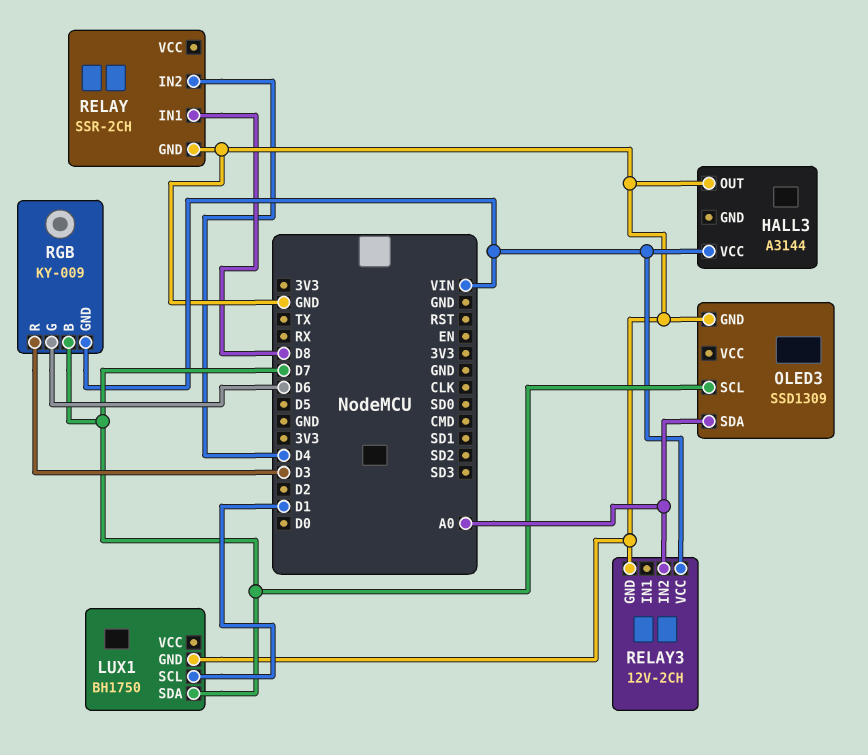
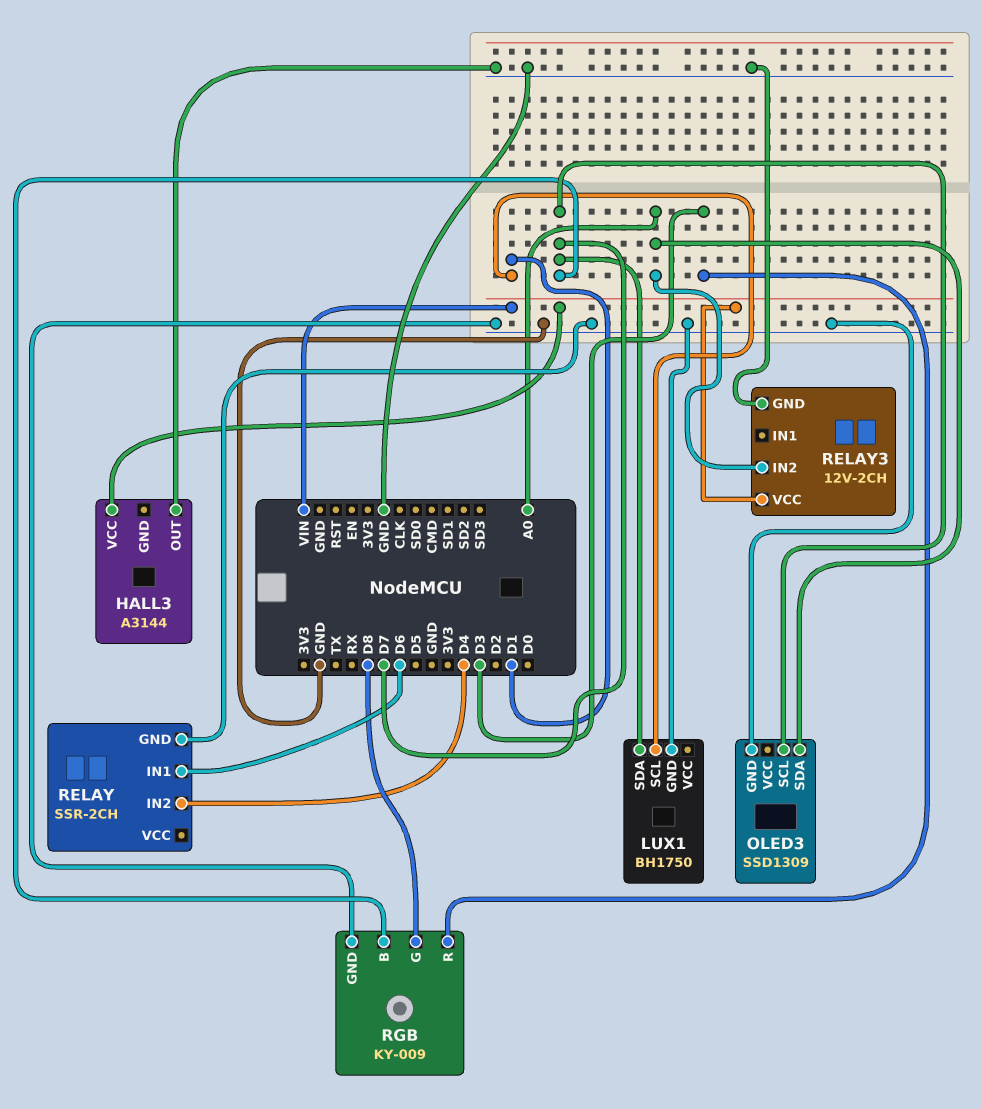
RELAY pin IN1: D8 -> D6
RGB pin G: D6 -> D8
RGB pin GND: VIN -> GND

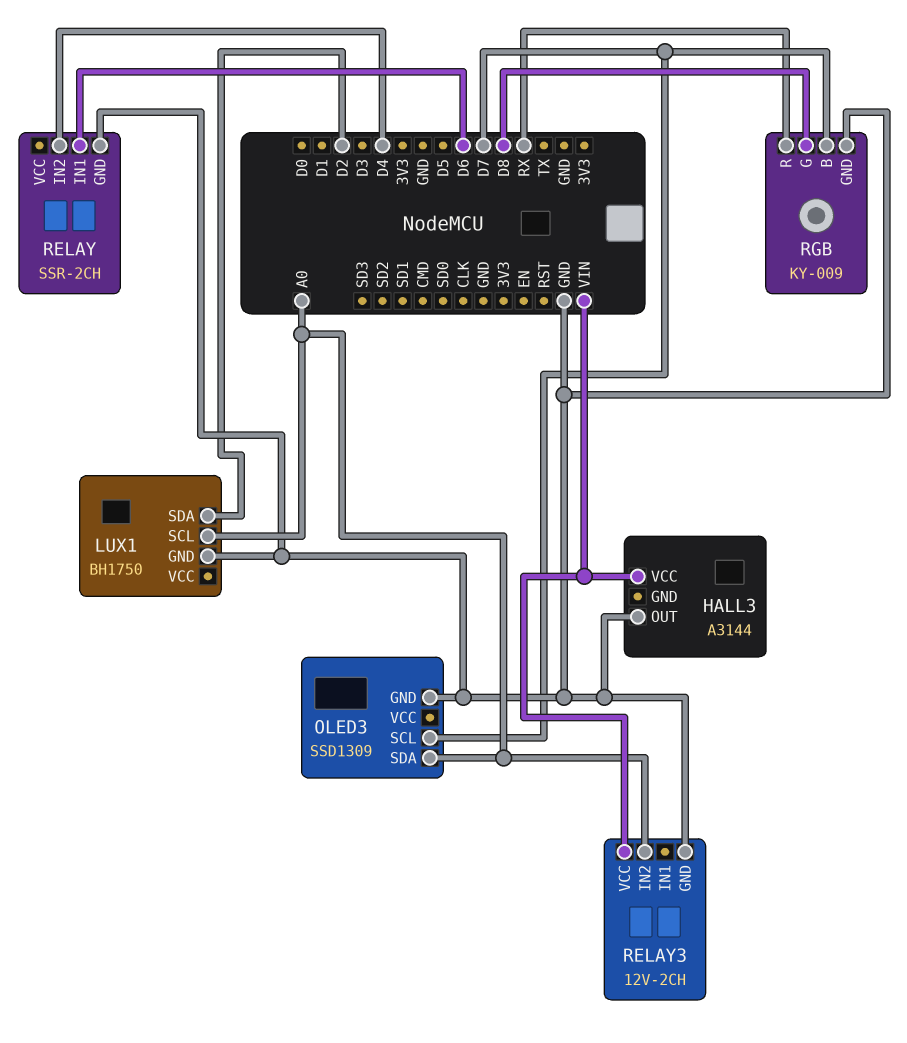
LUX1 pin SCL: D1 -> A0
LUX1 pin SDA: D7 -> D2
RGB pin R: D3 -> RX

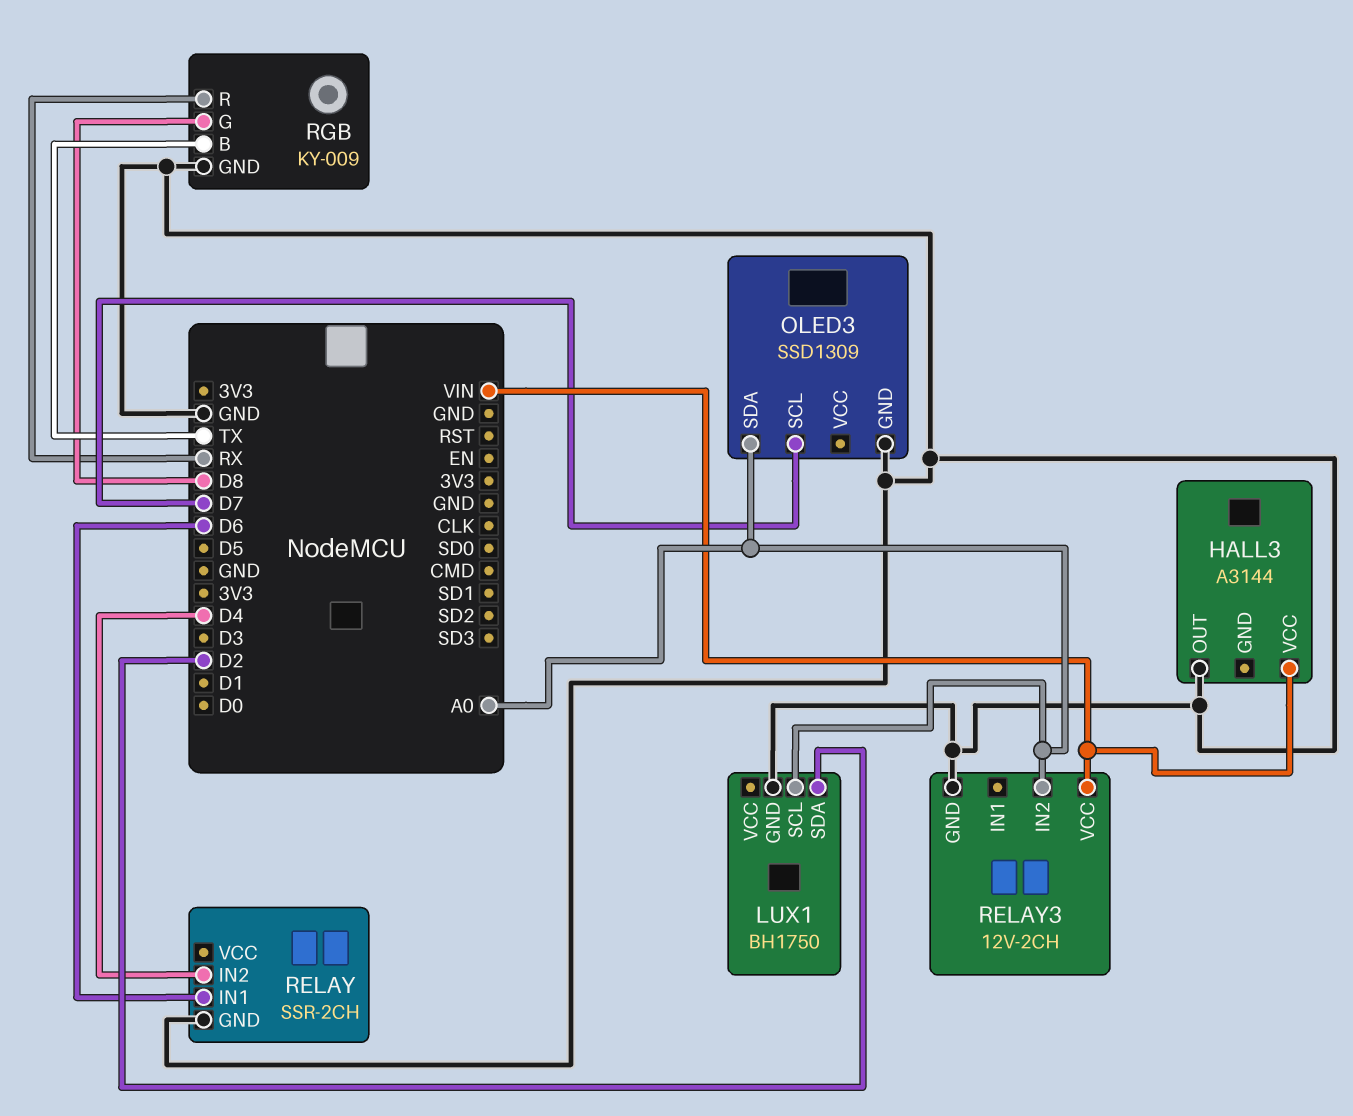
RGB pin B: D7 -> TX

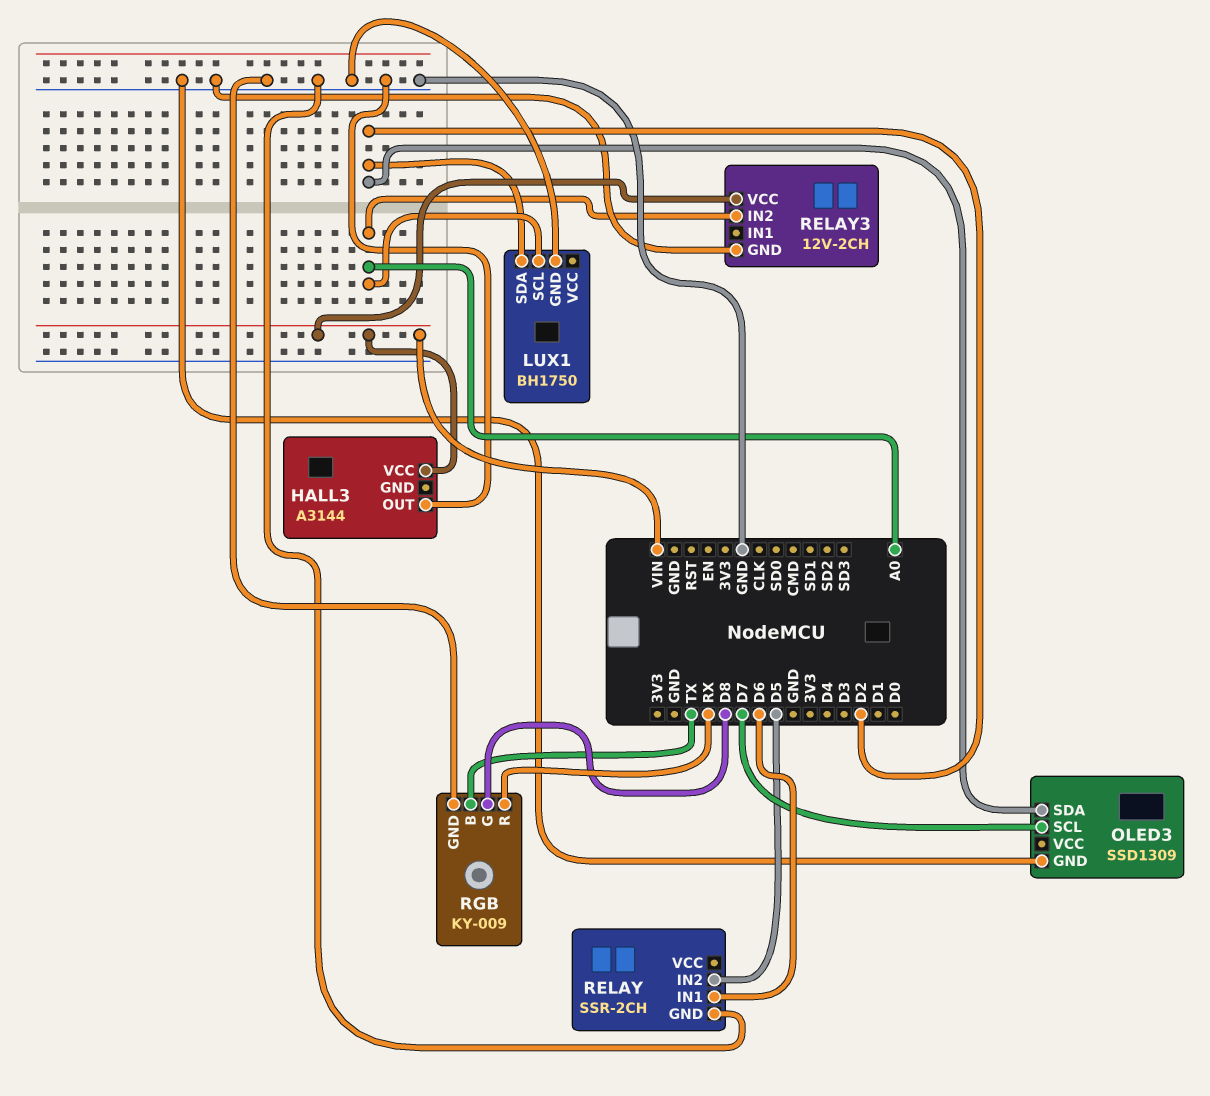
OLED3 pin SDA: A0 -> D2
RELAY pin IN2: D4 -> D5

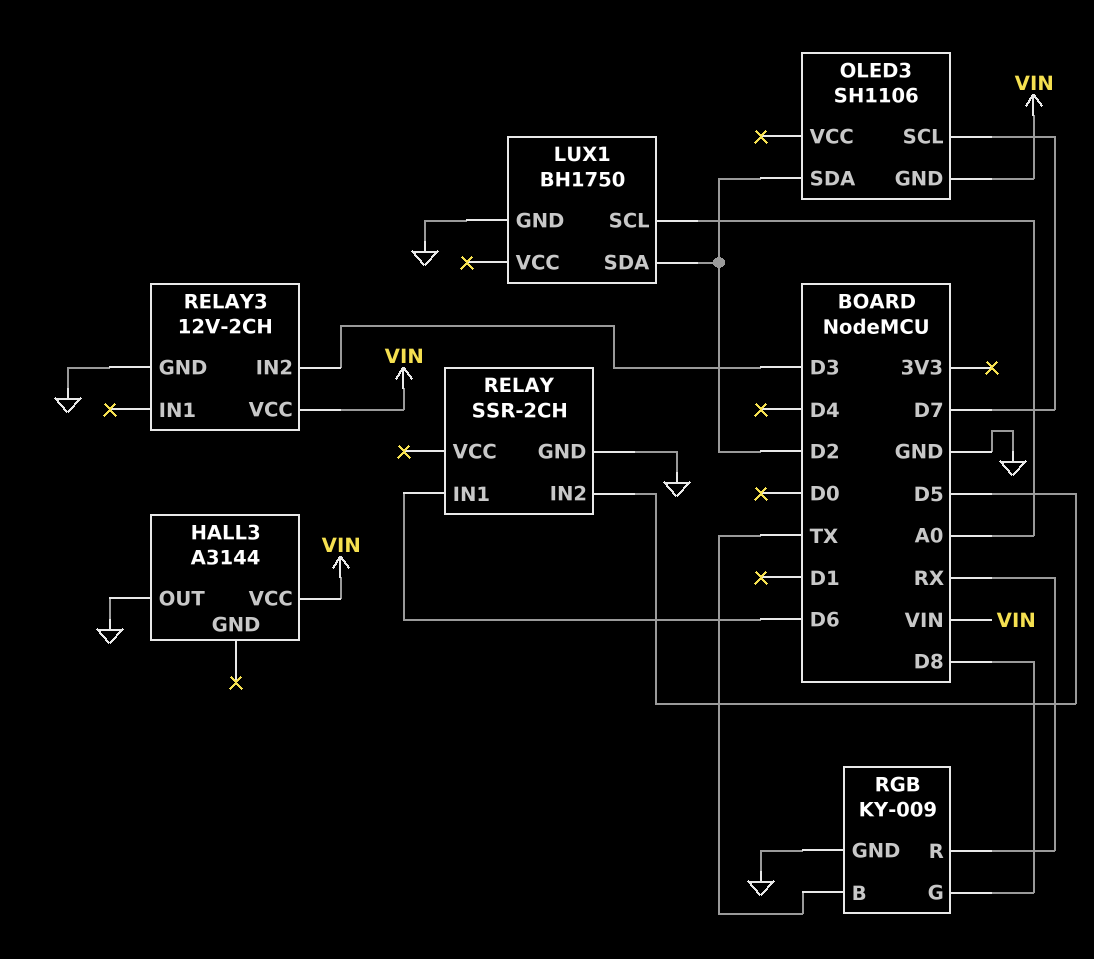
OLED3: SSD1309 -> SH1106
OLED3 pin GND: GND -> VIN
RELAY3 pin IN2: A0 -> D3

